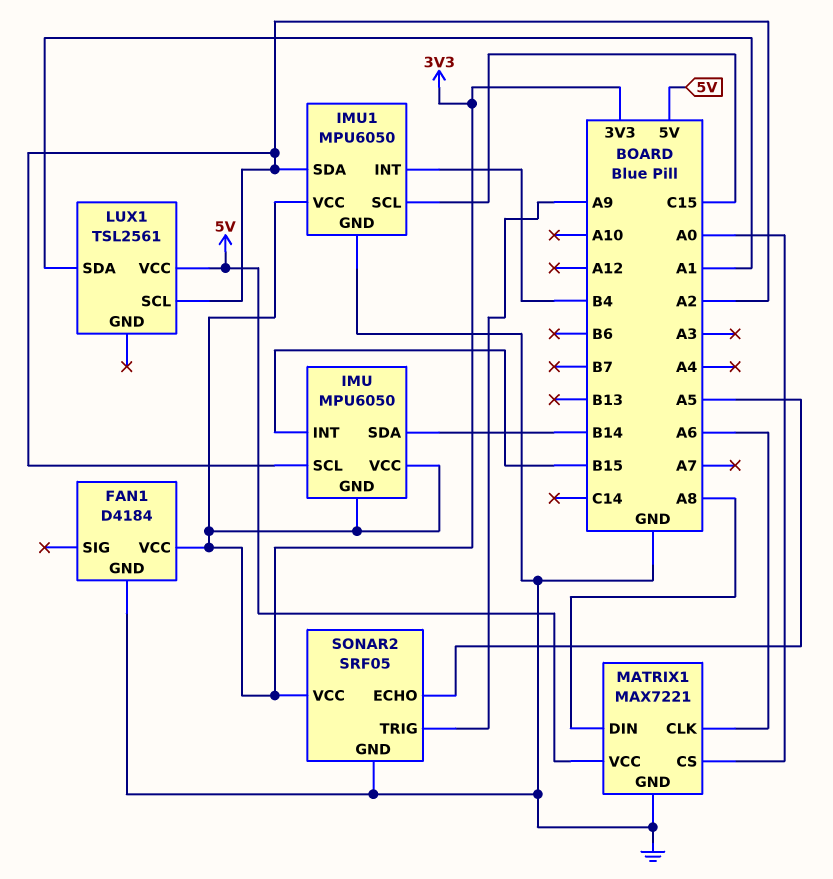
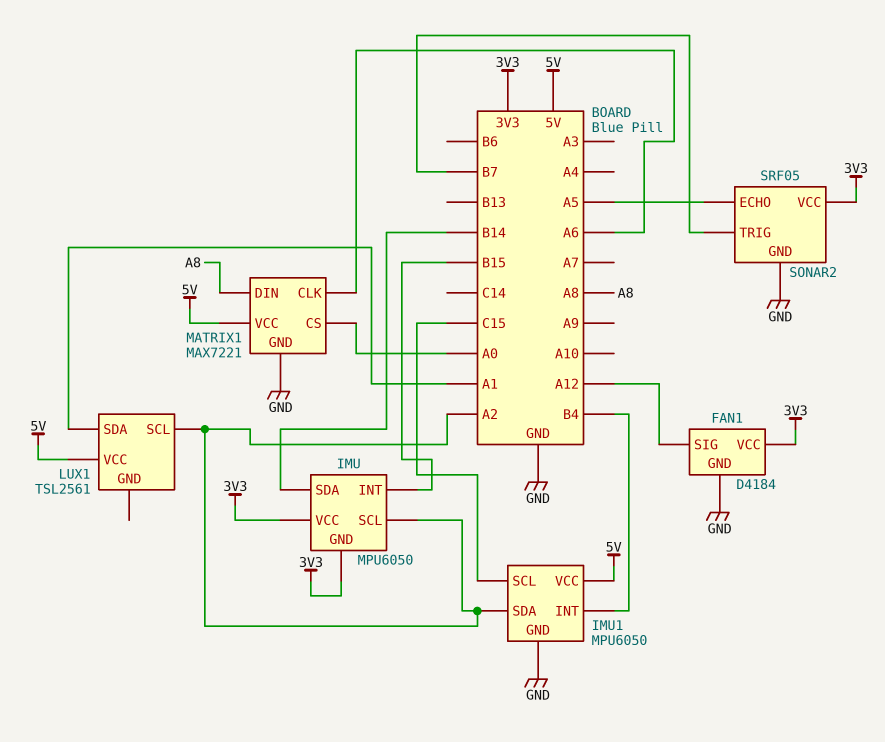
FAN1 pin SIG: none -> A12
IMU1 pin VCC: 3V3 -> 5V
SONAR2 pin TRIG: A9 -> B7

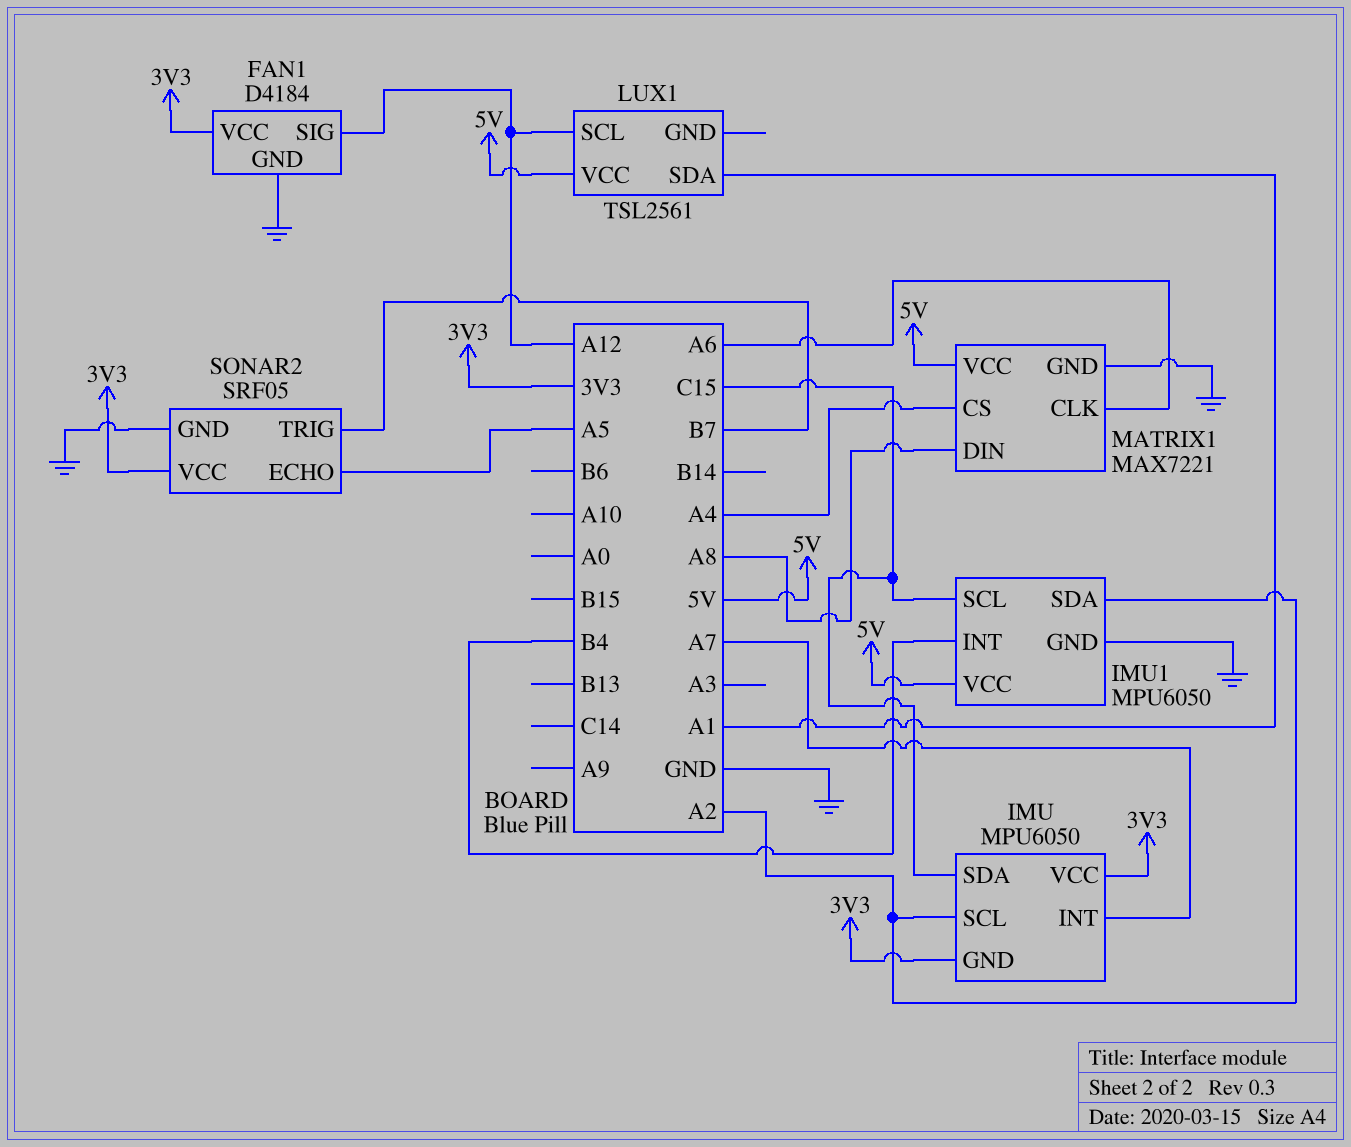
IMU pin INT: B15 -> A7
IMU pin SDA: B14 -> C15
LUX1 pin SCL: A2 -> A12
MATRIX1 pin CS: A0 -> A4

